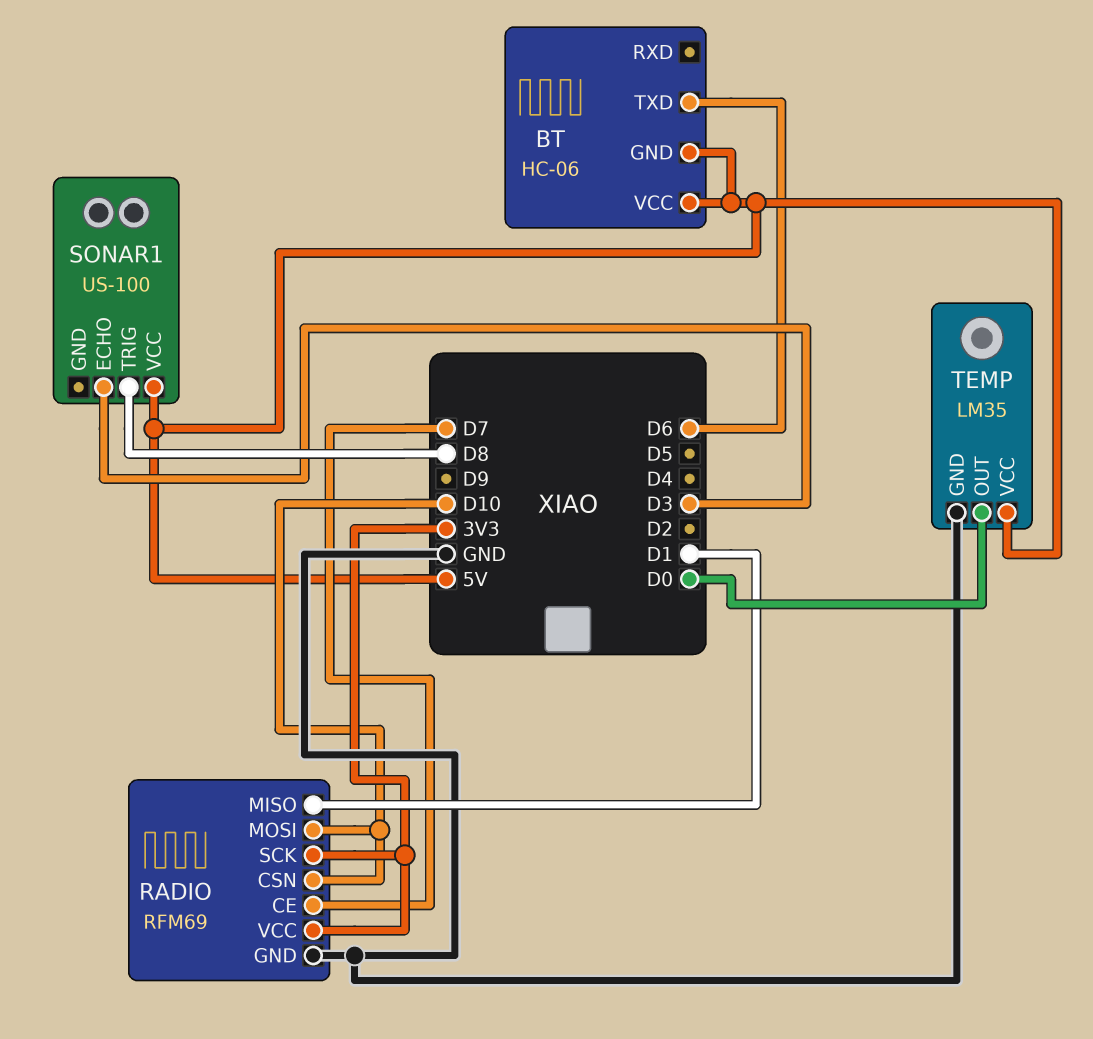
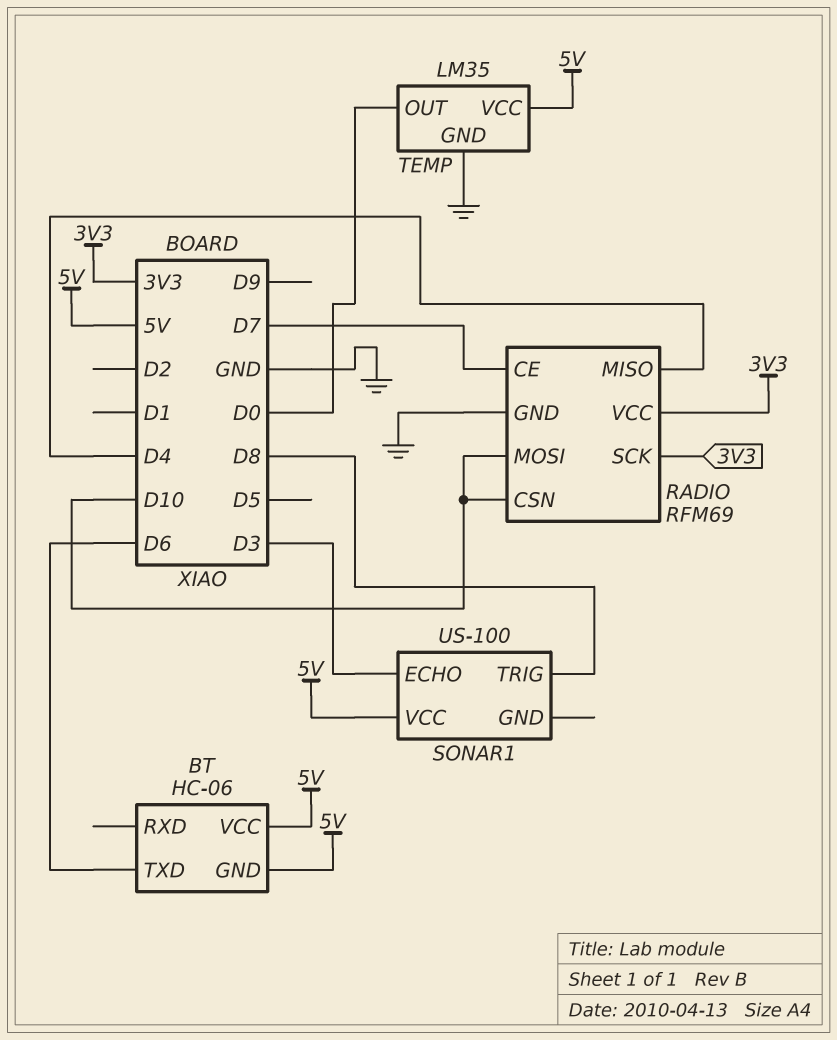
RADIO pin MISO: D1 -> D4

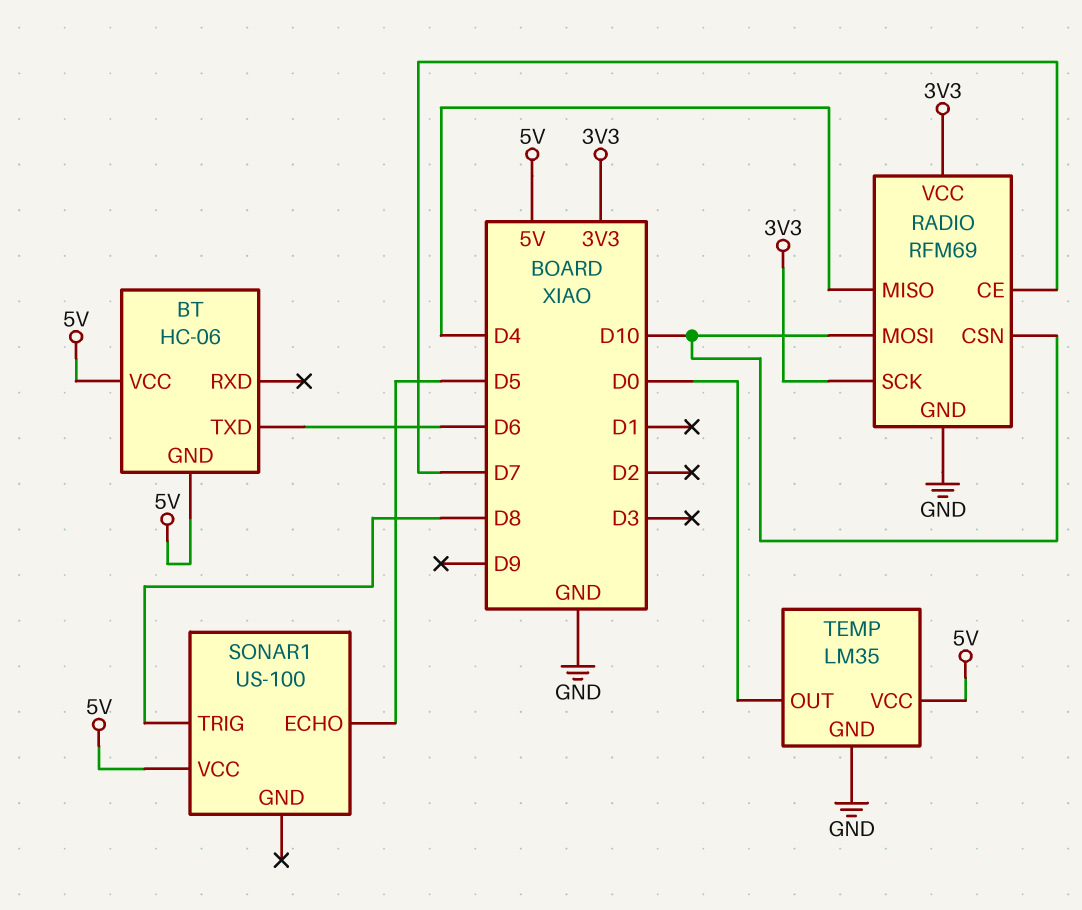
SONAR1 pin ECHO: D3 -> D5

